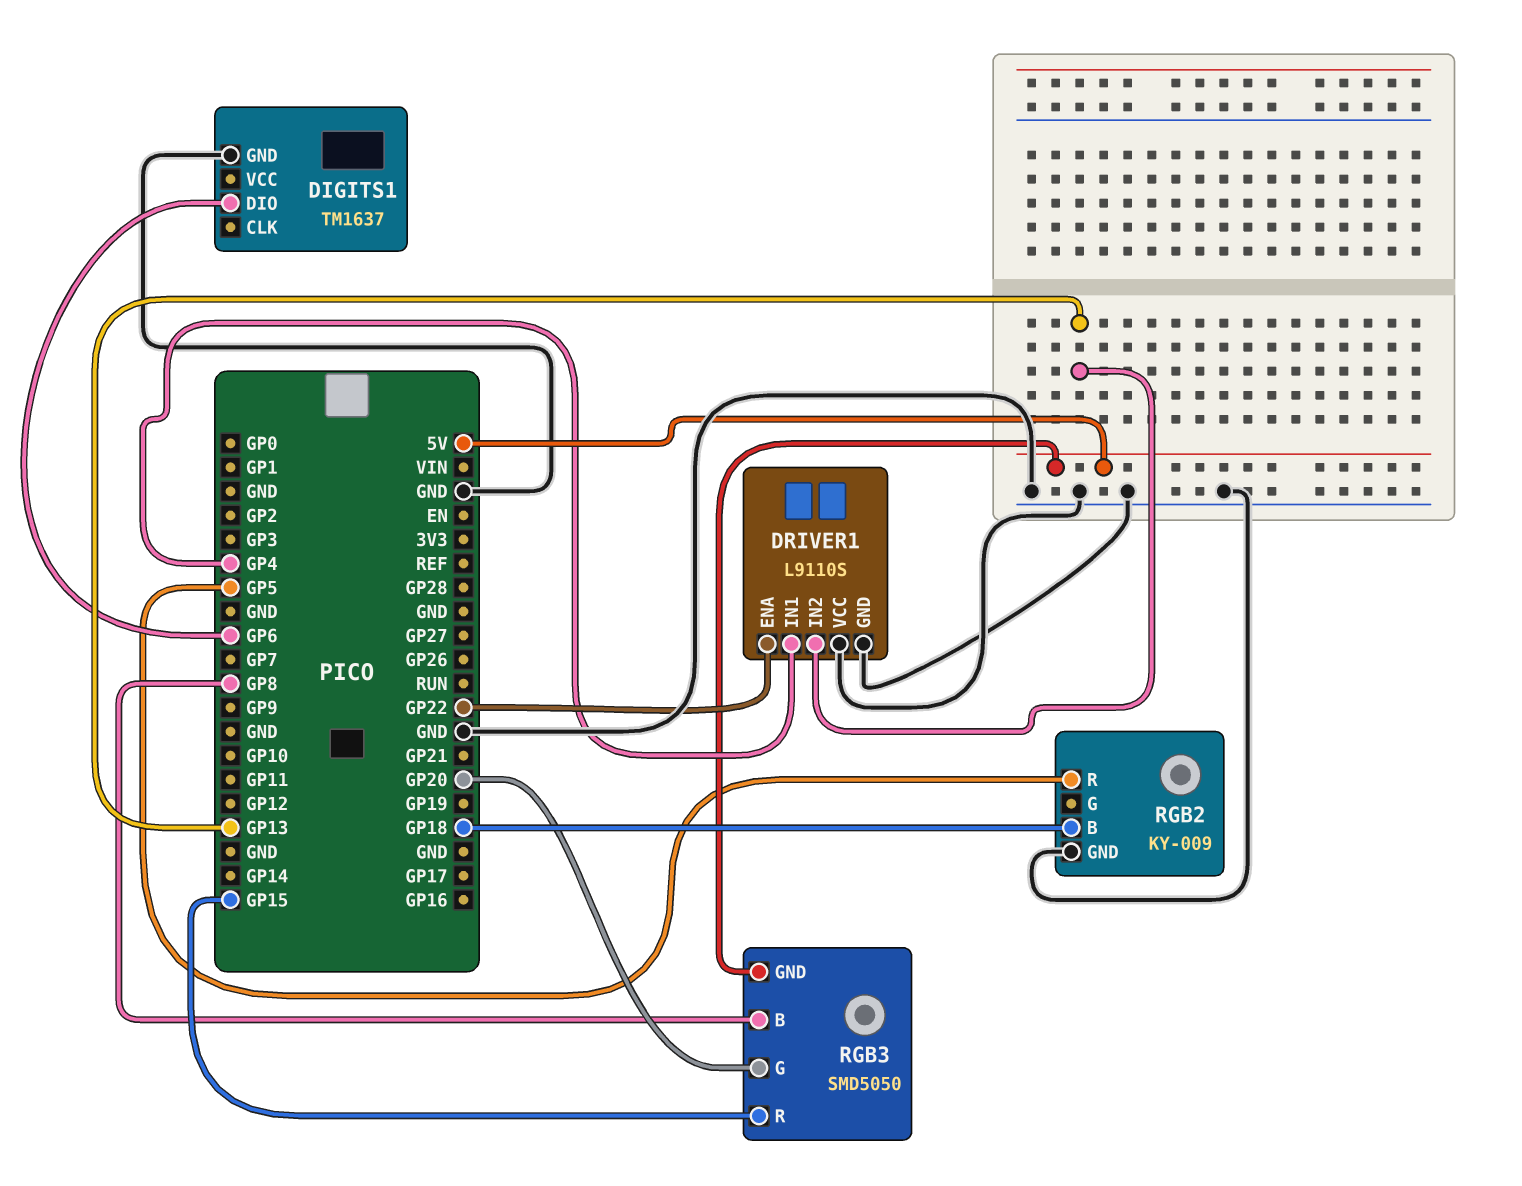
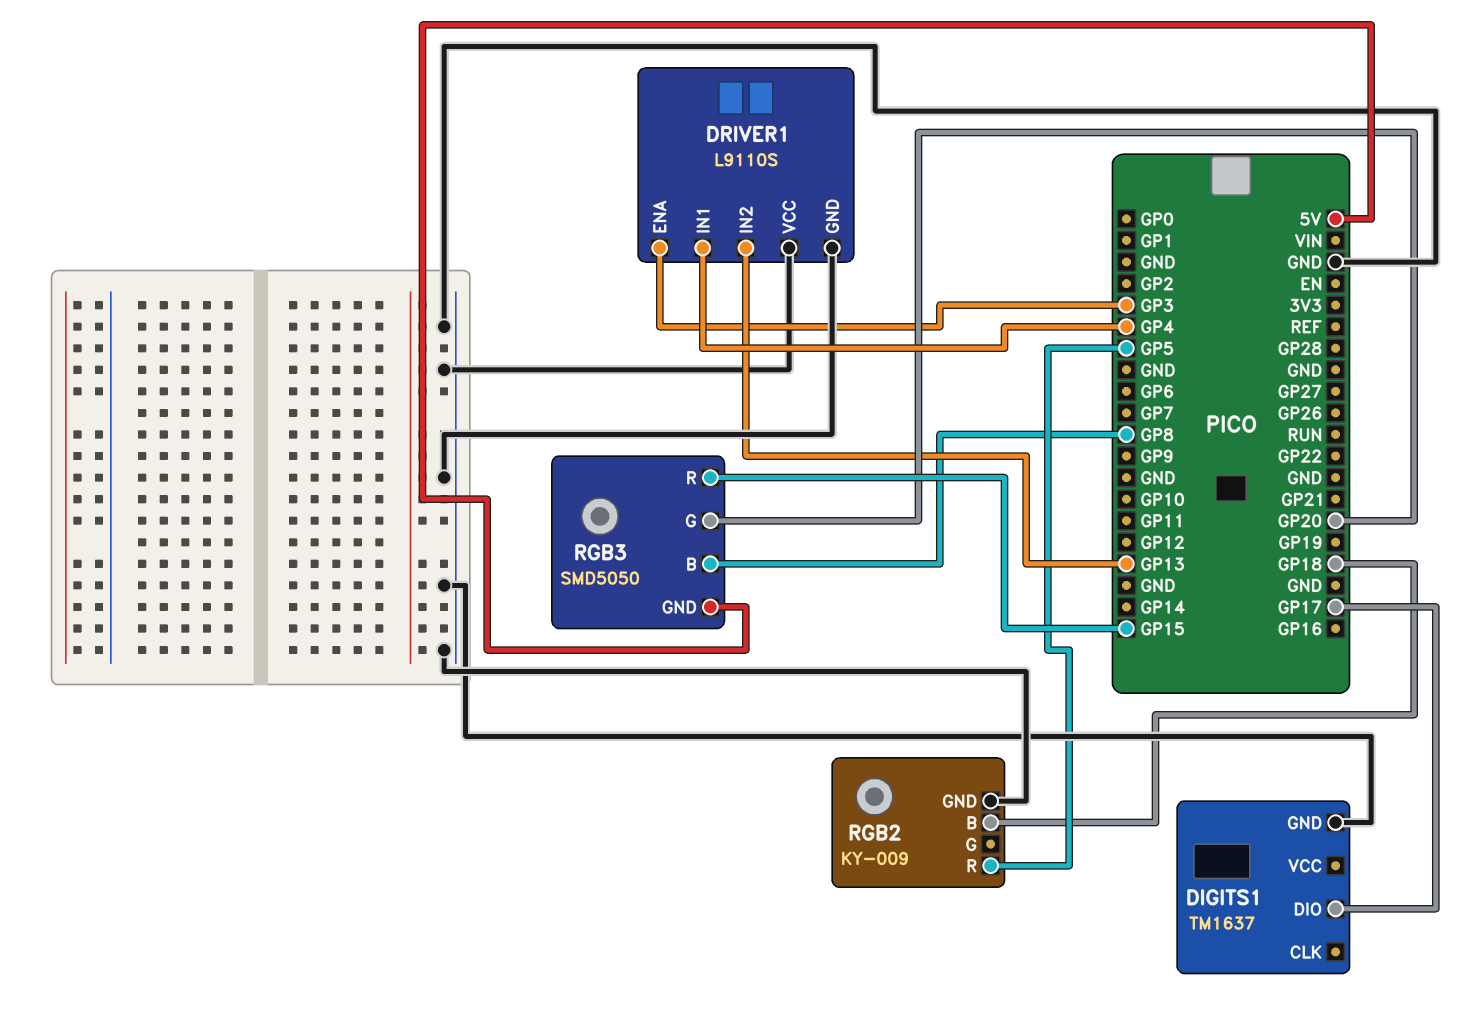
DIGITS1 pin DIO: GP6 -> GP17
DRIVER1 pin ENA: GP22 -> GP3

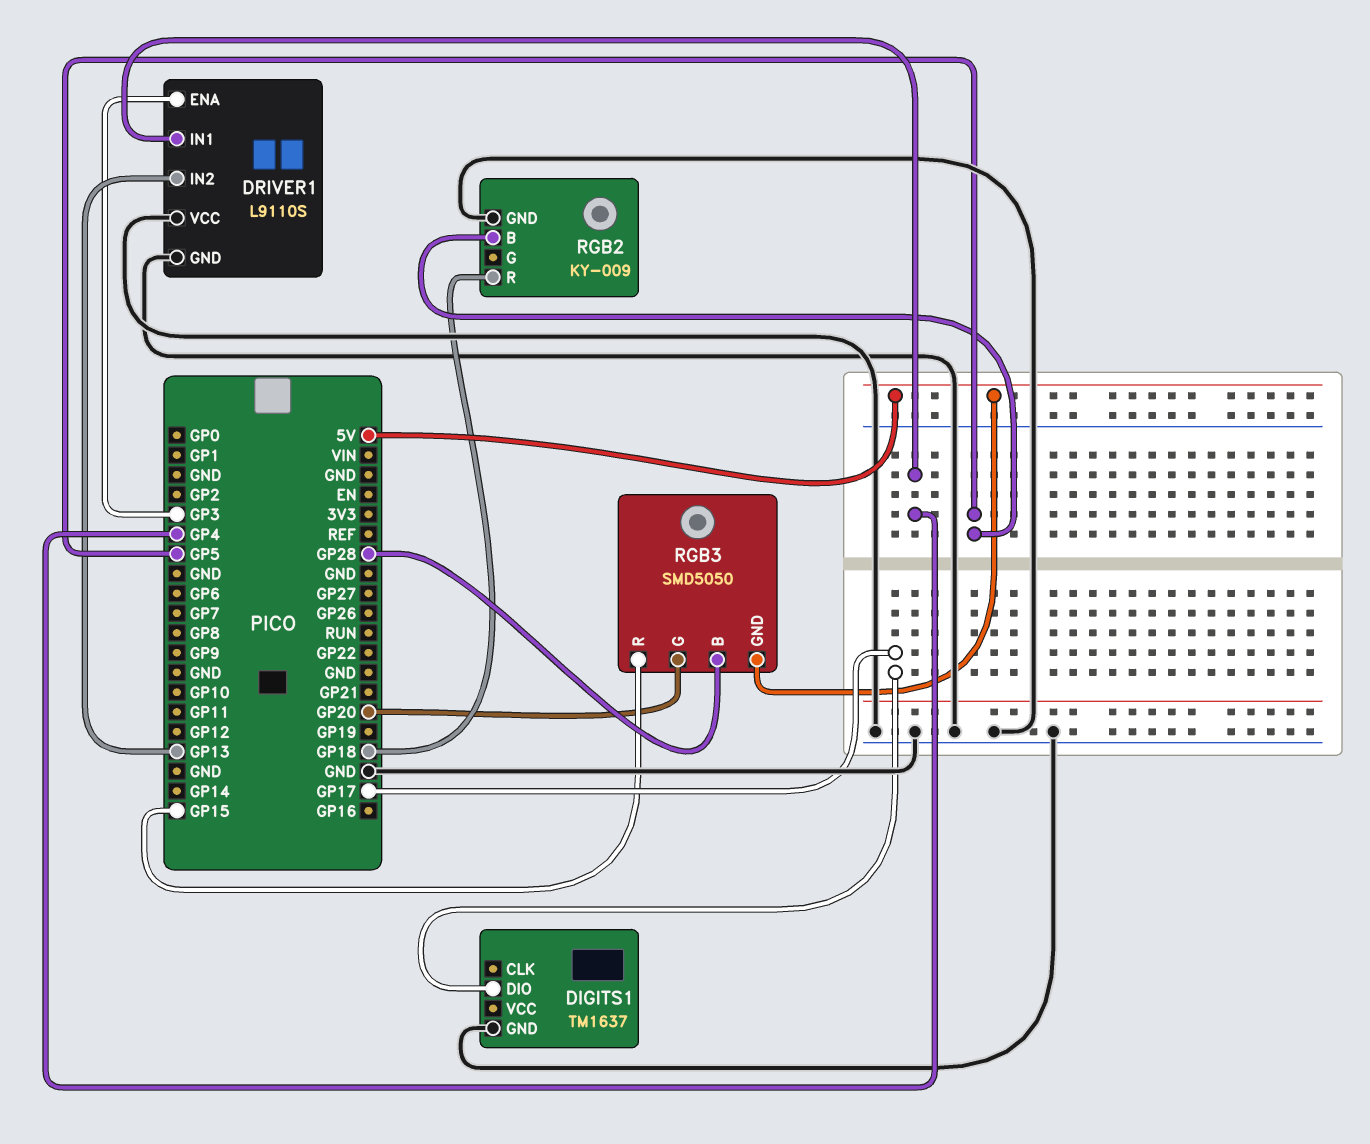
RGB2 pin B: GP18 -> GP5
RGB2 pin R: GP5 -> GP18
RGB3 pin B: GP8 -> GP28

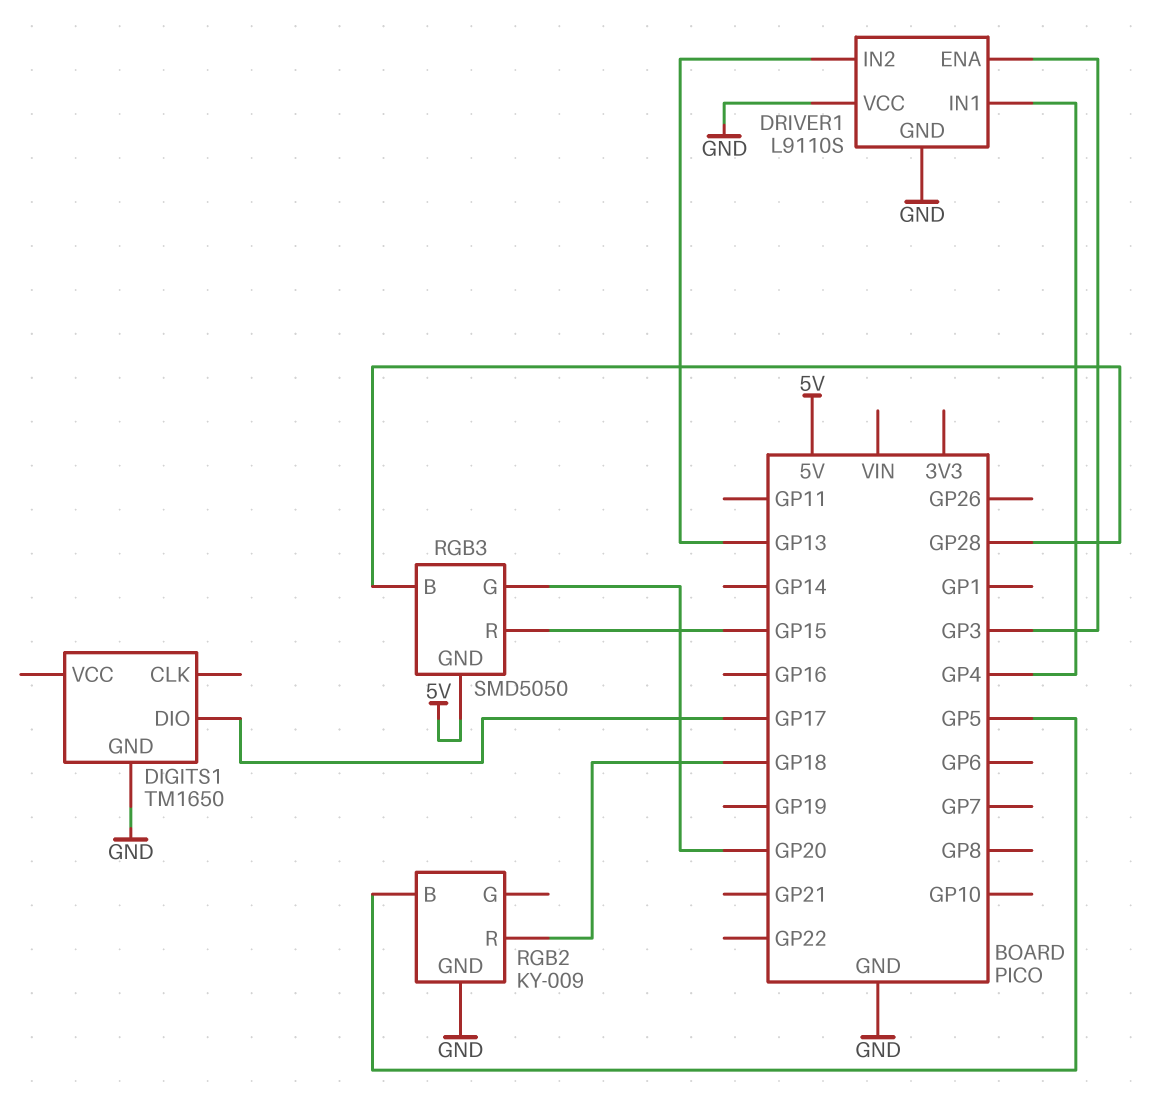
DIGITS1: TM1637 -> TM1650

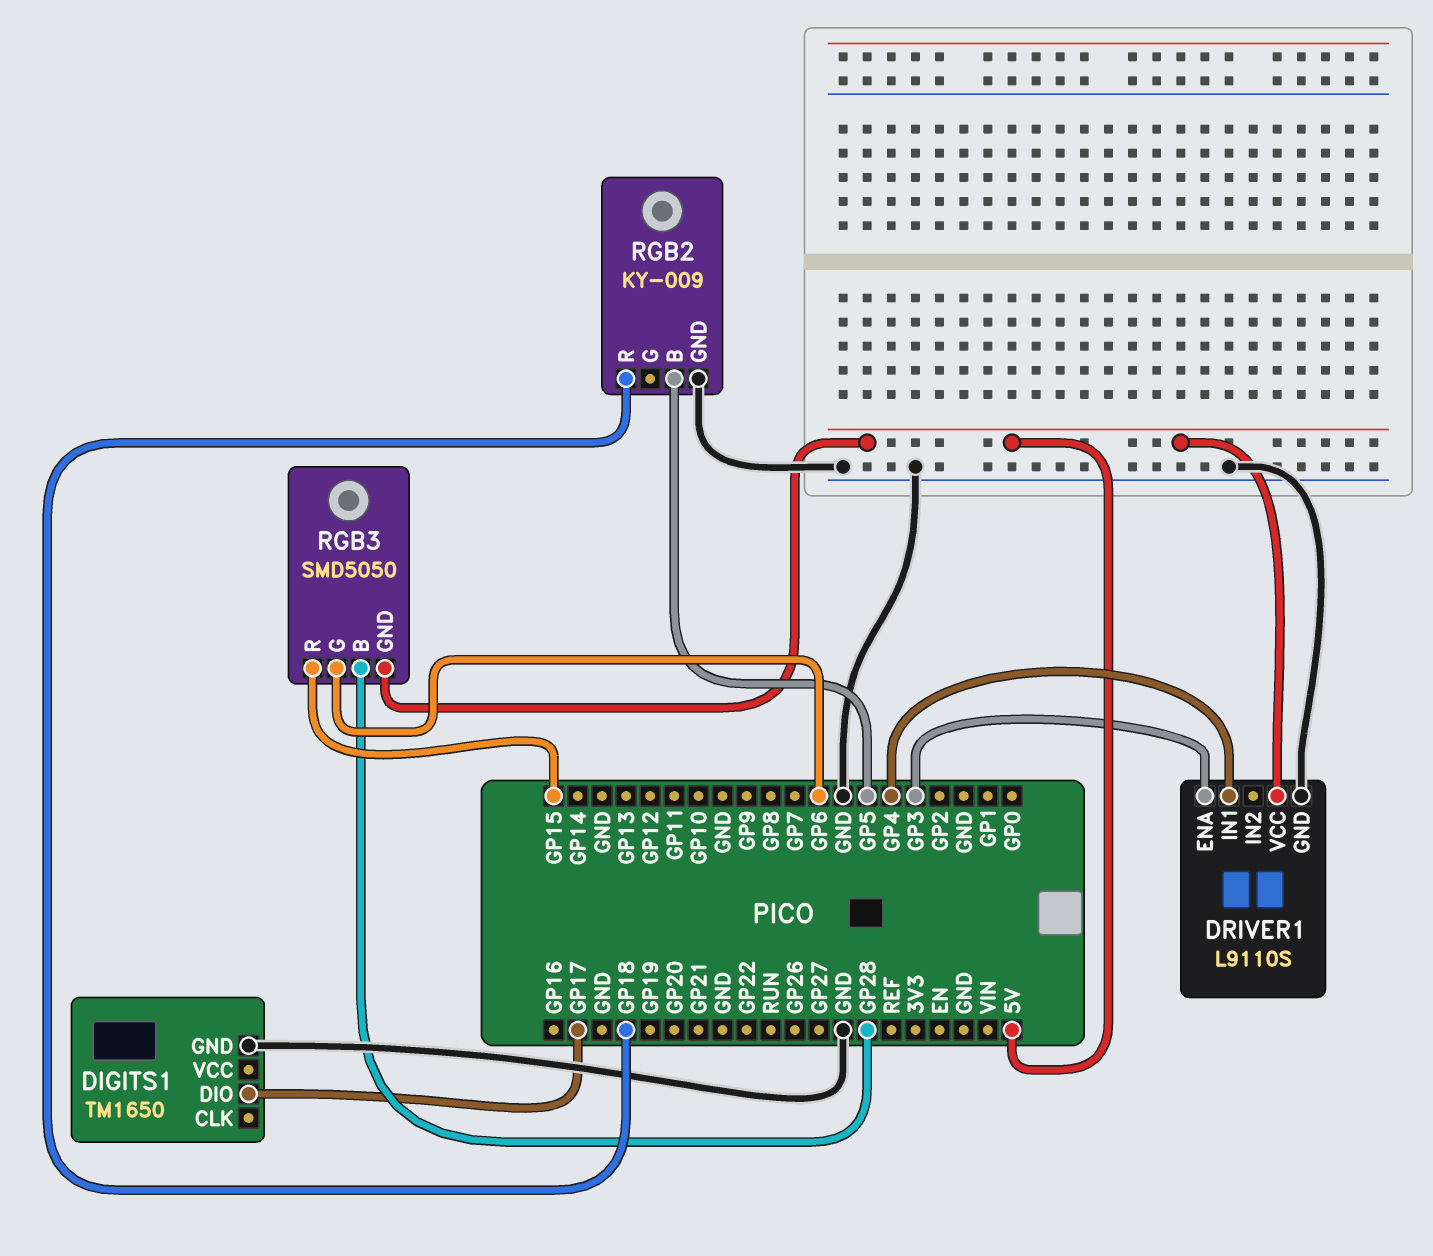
DRIVER1 pin IN2: GP13 -> none
DRIVER1 pin VCC: GND -> 5V
RGB3 pin G: GP20 -> GP6

